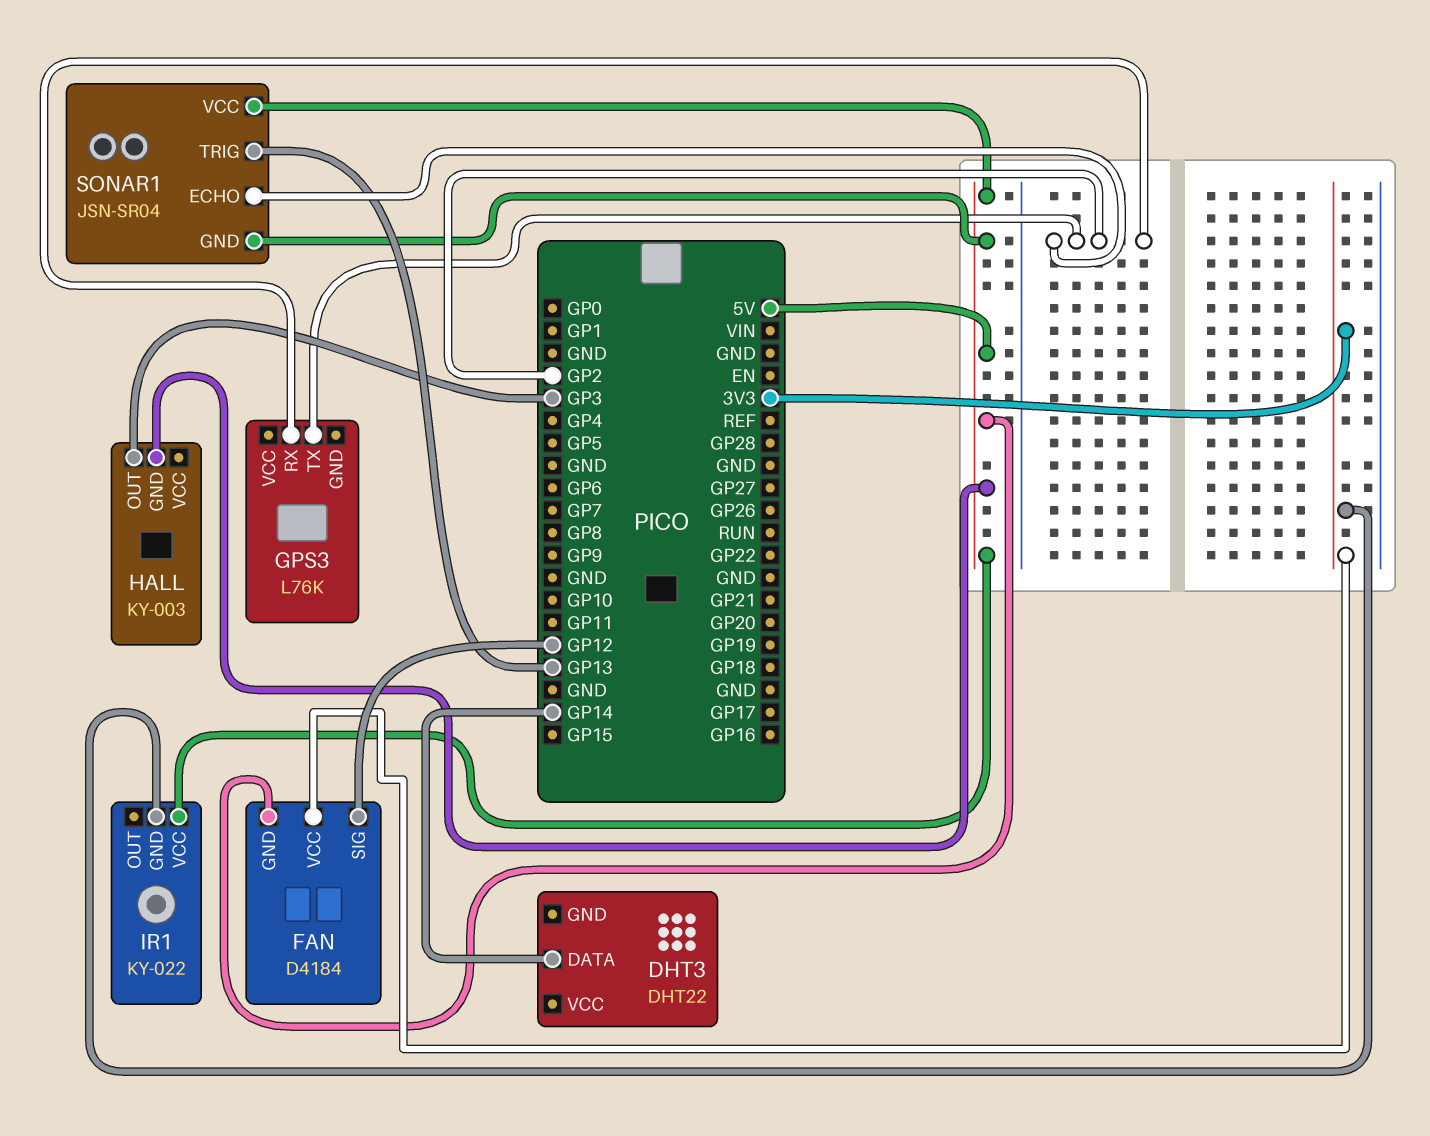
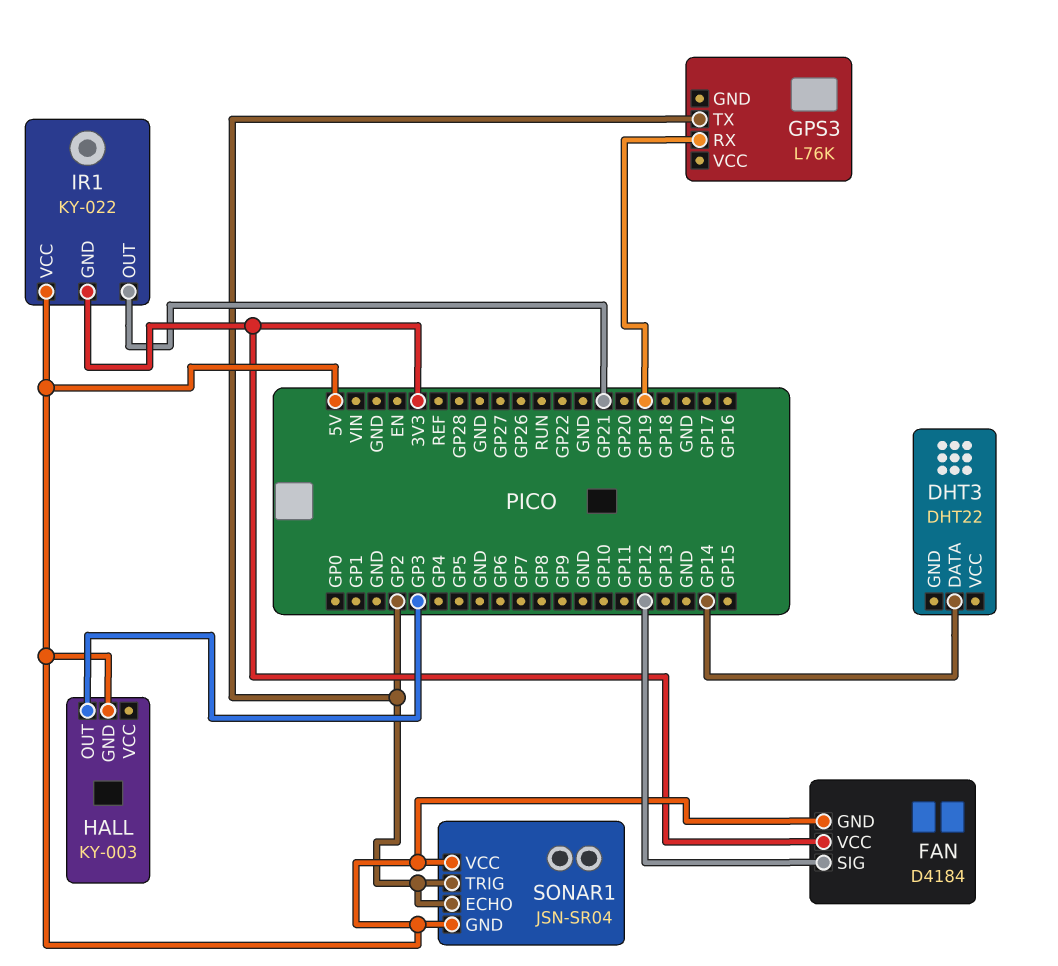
GPS3 pin RX: GP2 -> GP19
IR1 pin OUT: none -> GP21
SONAR1 pin TRIG: GP13 -> GP2

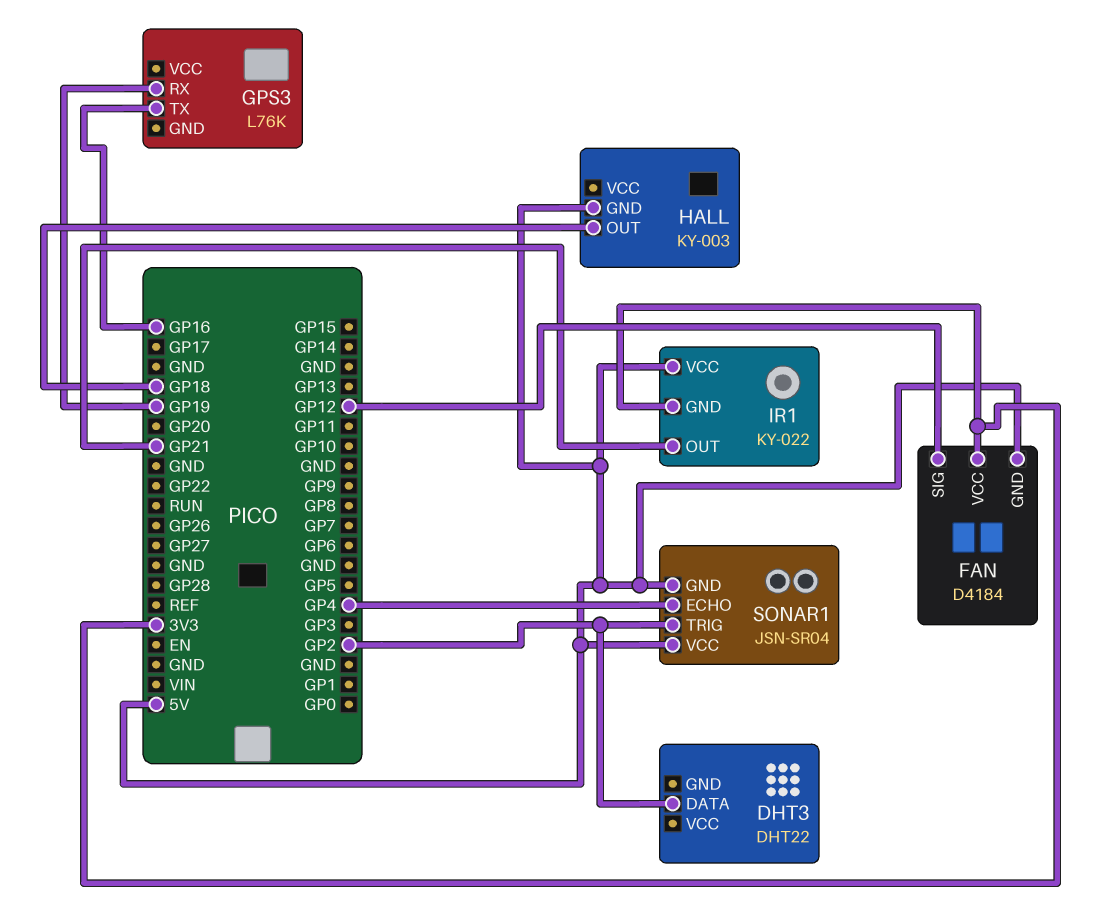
DHT3 pin DATA: GP14 -> GP2
GPS3 pin TX: GP2 -> GP16
HALL pin OUT: GP3 -> GP18
SONAR1 pin ECHO: GP2 -> GP4

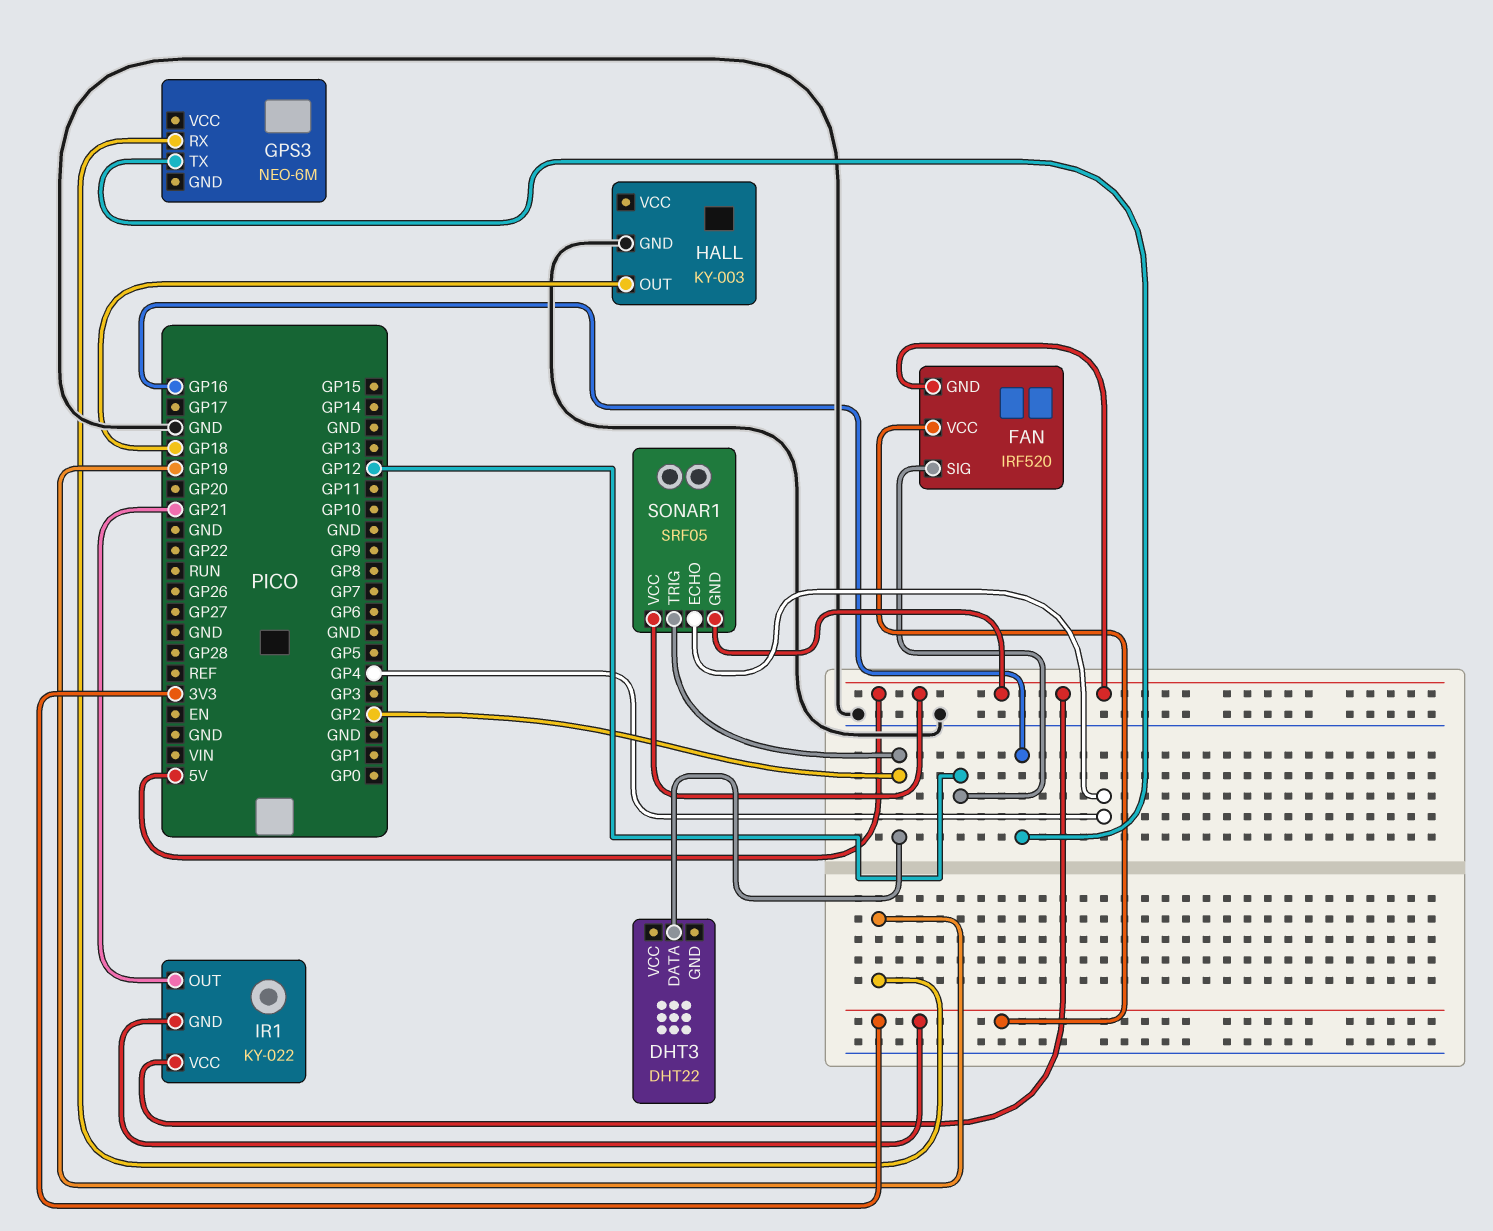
FAN: D4184 -> IRF520
GPS3: L76K -> NEO-6M
HALL pin GND: 5V -> GND
SONAR1: JSN-SR04 -> SRF05

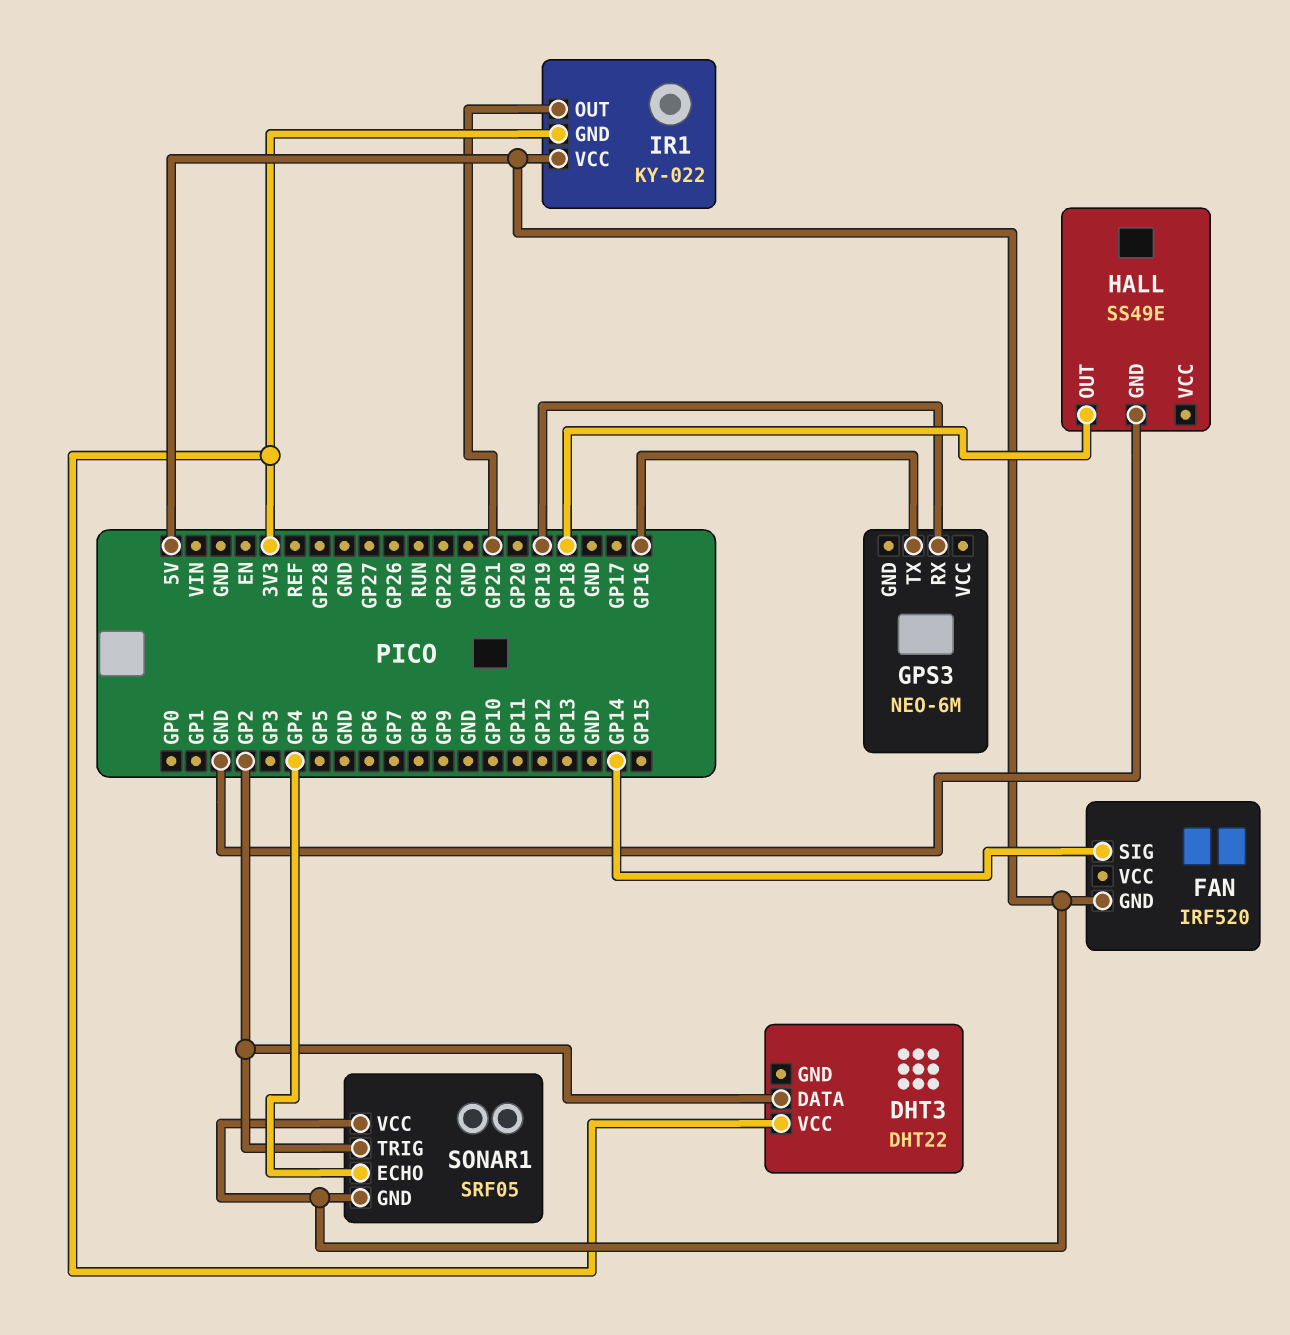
DHT3 pin VCC: none -> 3V3
FAN pin SIG: GP12 -> GP14
FAN pin VCC: 3V3 -> none
HALL: KY-003 -> SS49E

